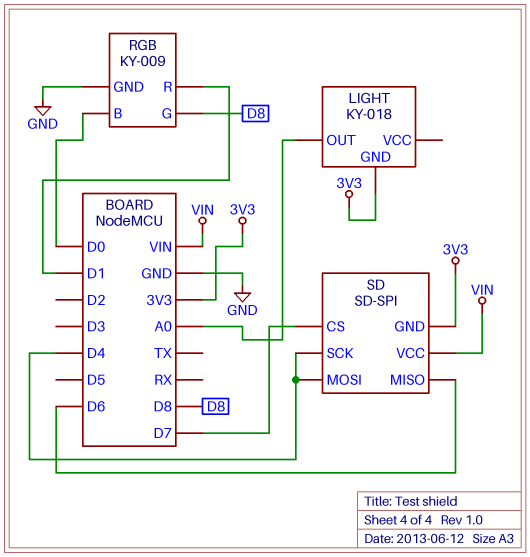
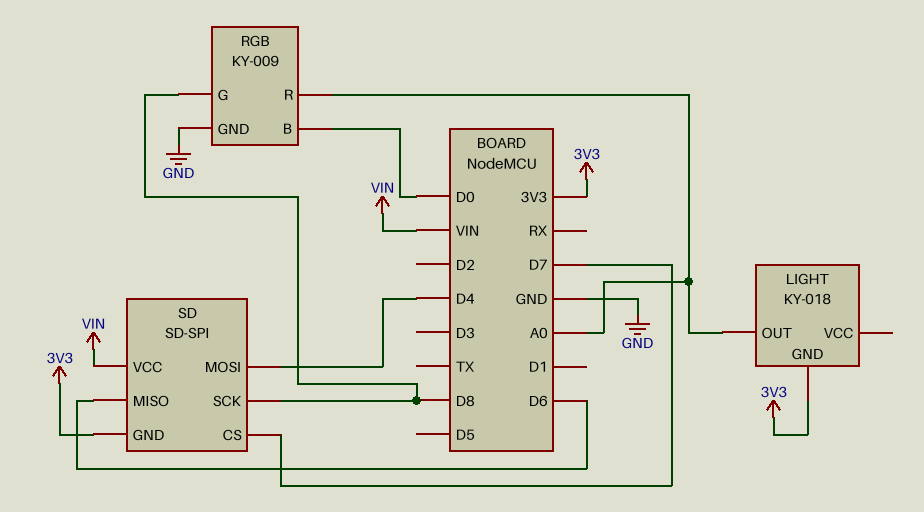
RGB pin R: D1 -> A0
SD pin SCK: D4 -> D8

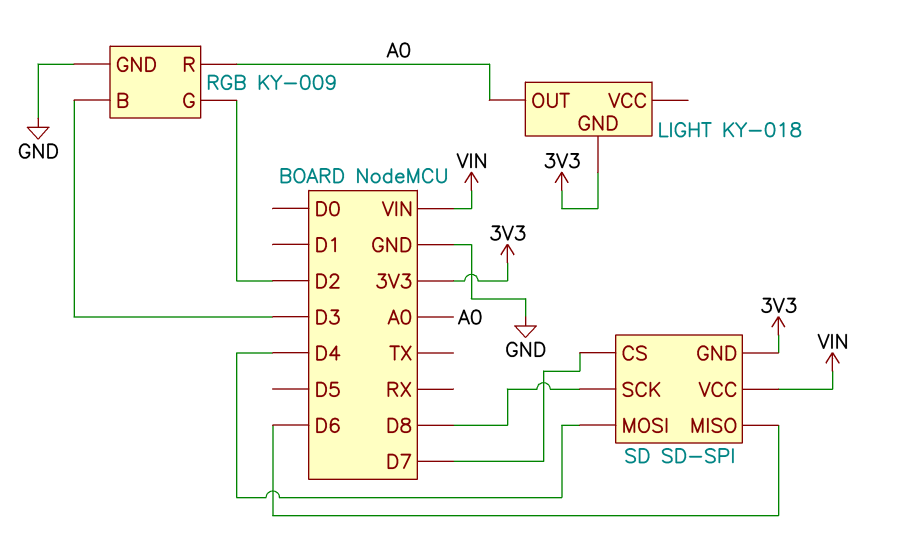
RGB pin B: D0 -> D3
RGB pin G: D8 -> D2

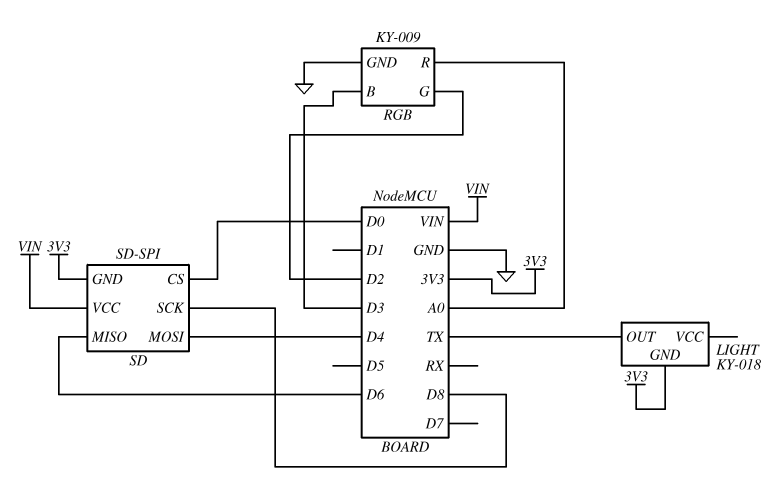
LIGHT pin OUT: A0 -> TX
SD pin CS: D7 -> D0

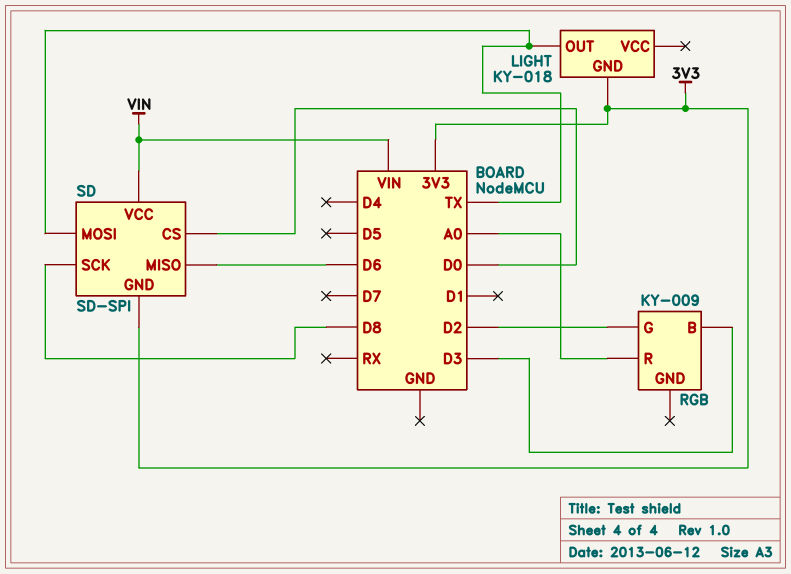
RGB pin GND: GND -> none
SD pin MOSI: D4 -> TX

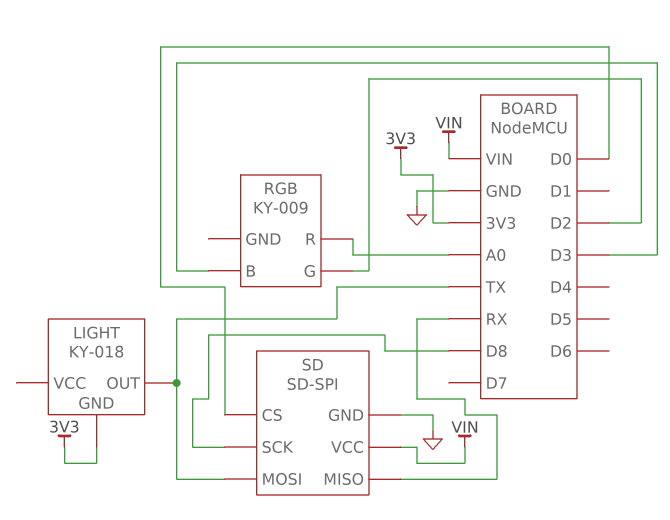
SD pin GND: 3V3 -> GND
SD pin MISO: D6 -> RX

